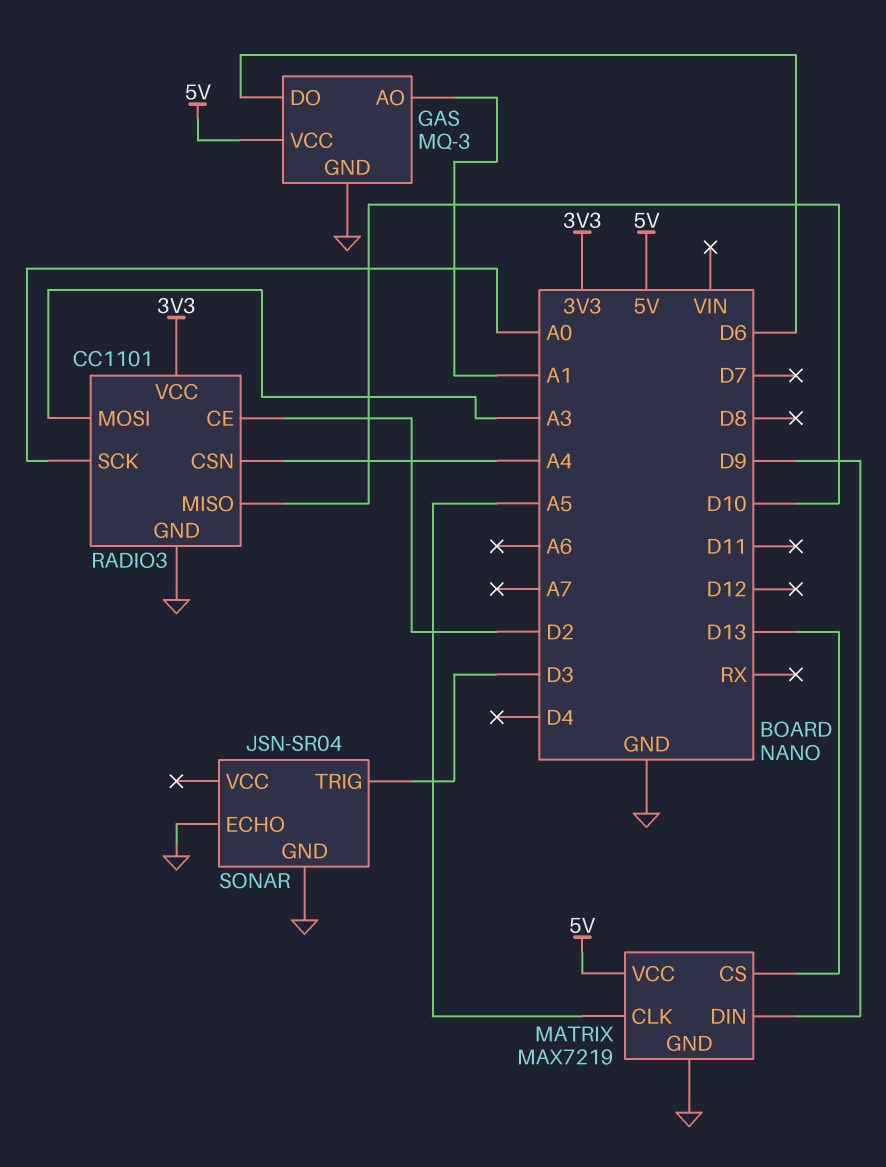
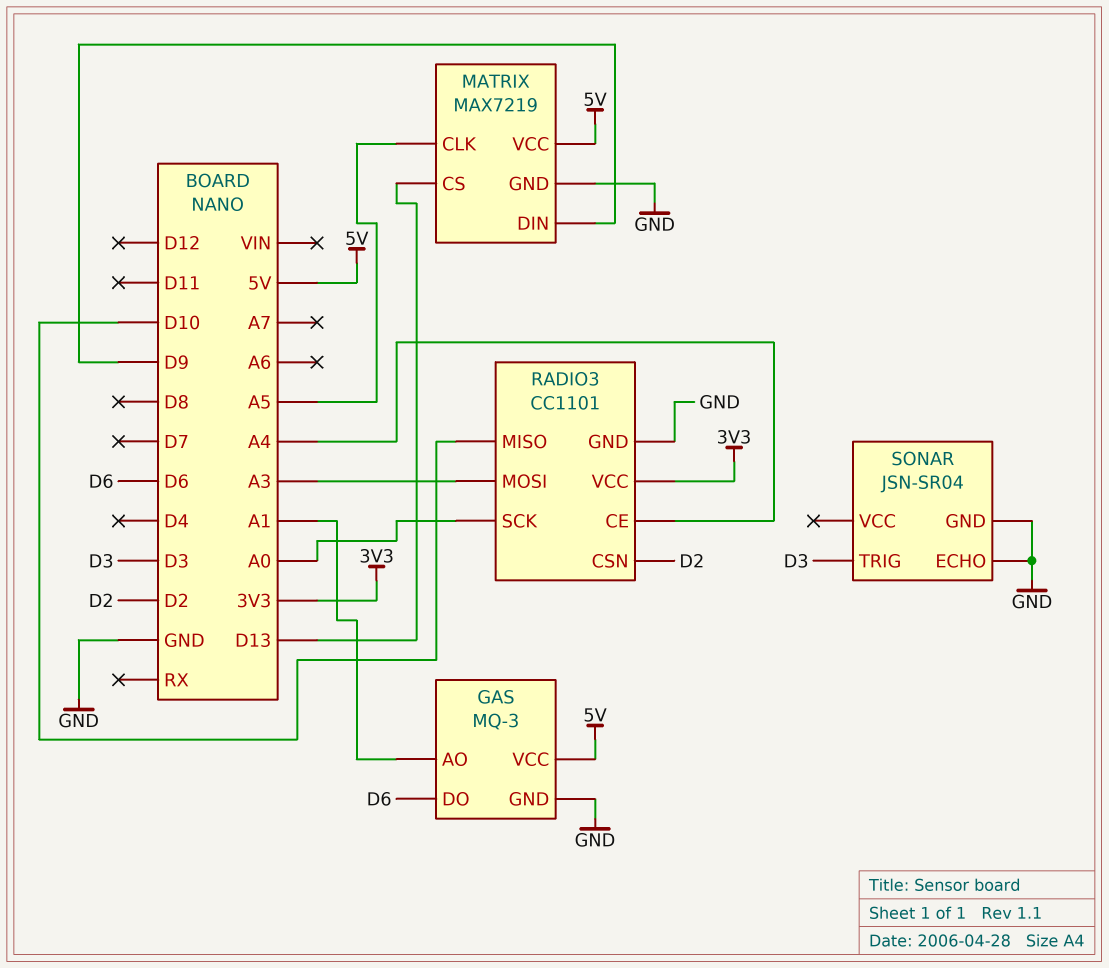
RADIO3 pin CE: D2 -> A4
RADIO3 pin CSN: A4 -> D2

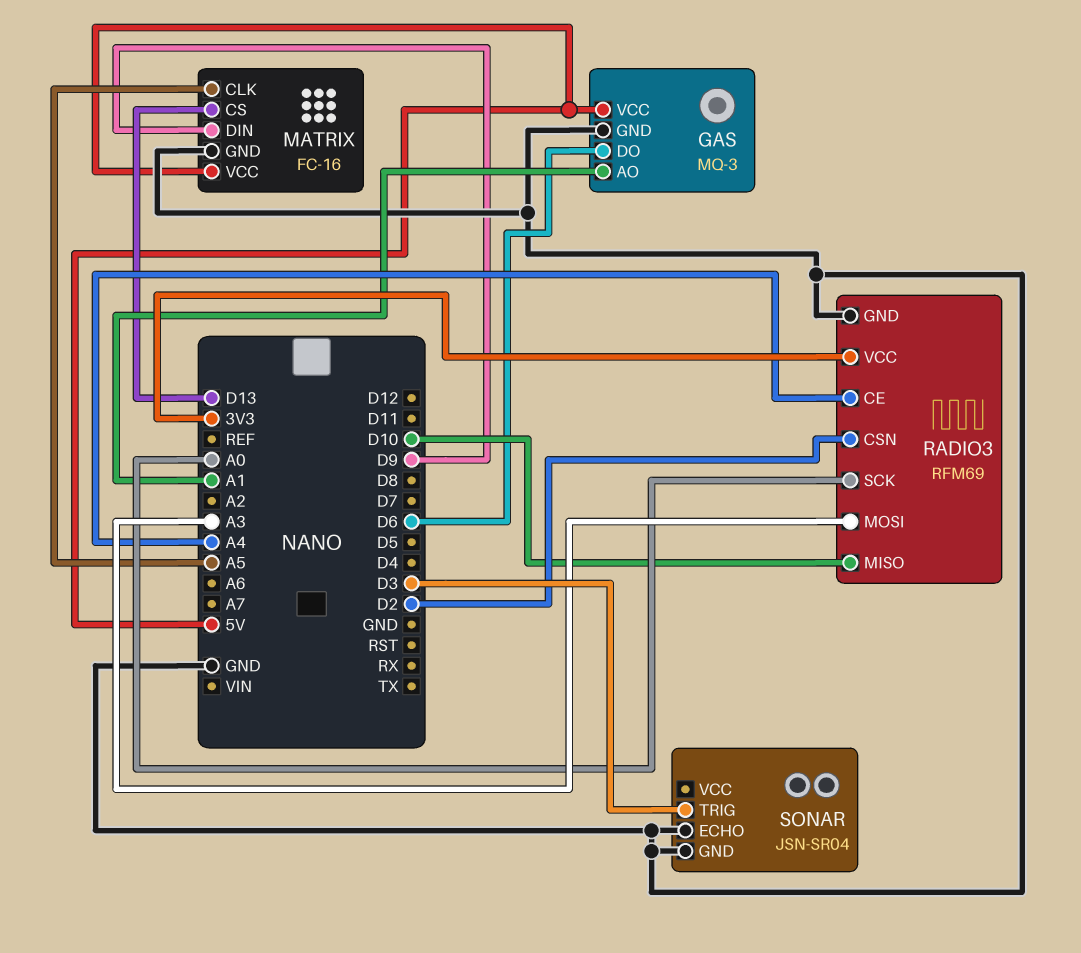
MATRIX: MAX7219 -> FC-16
RADIO3: CC1101 -> RFM69

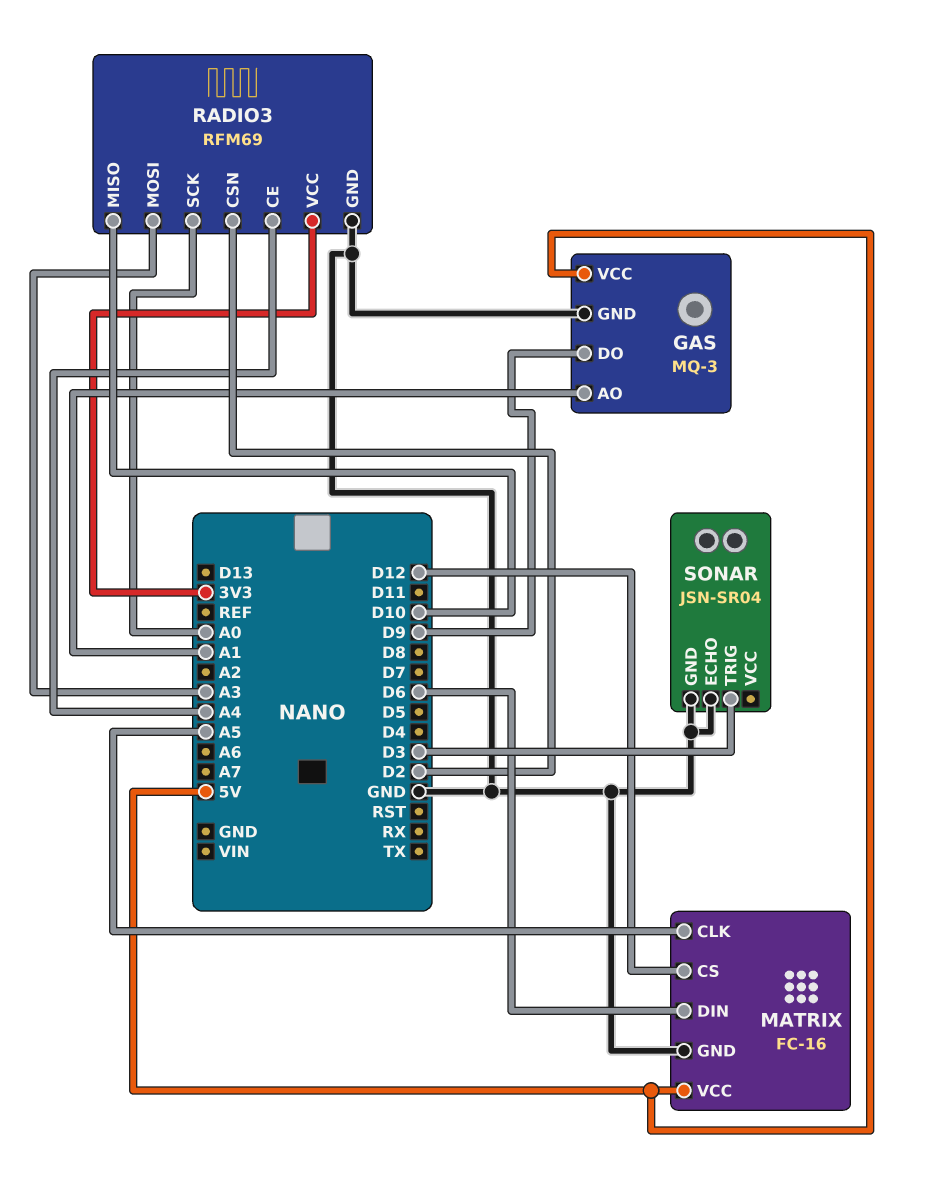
GAS pin DO: D6 -> D9
MATRIX pin CS: D13 -> D12
MATRIX pin DIN: D9 -> D6

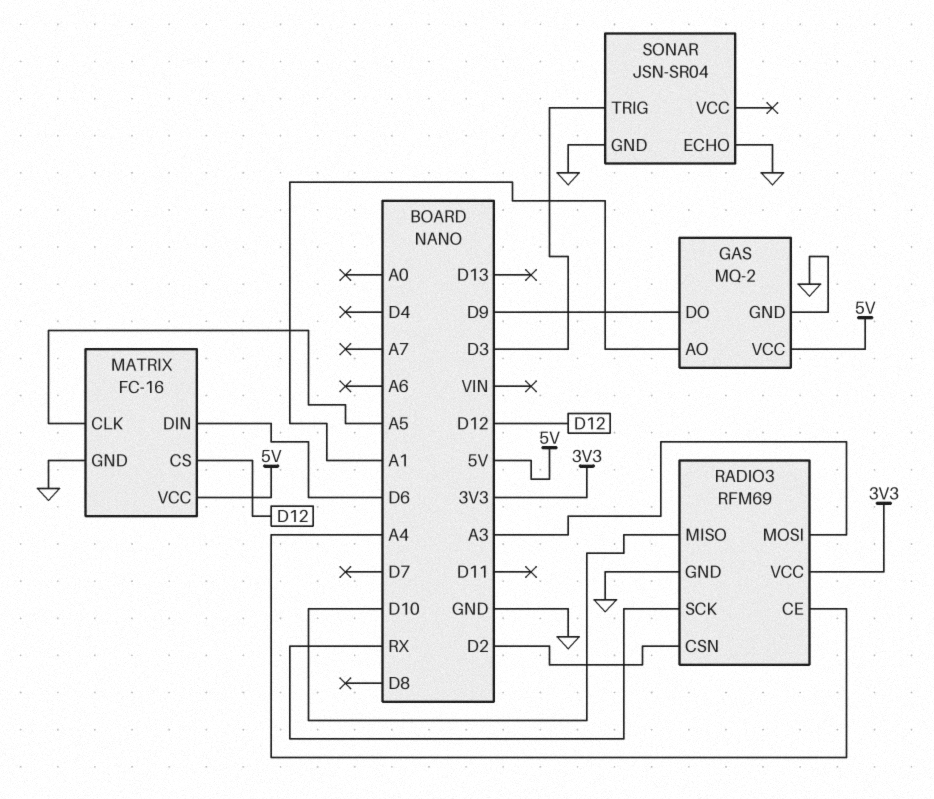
GAS: MQ-3 -> MQ-2
RADIO3 pin SCK: A0 -> RX

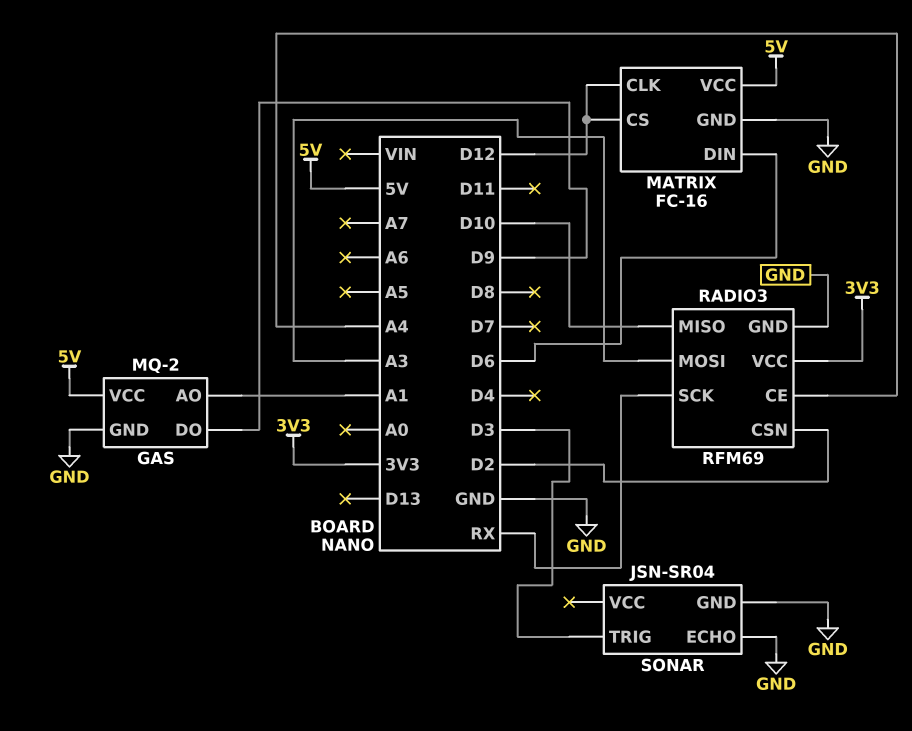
MATRIX pin CLK: A5 -> D12

